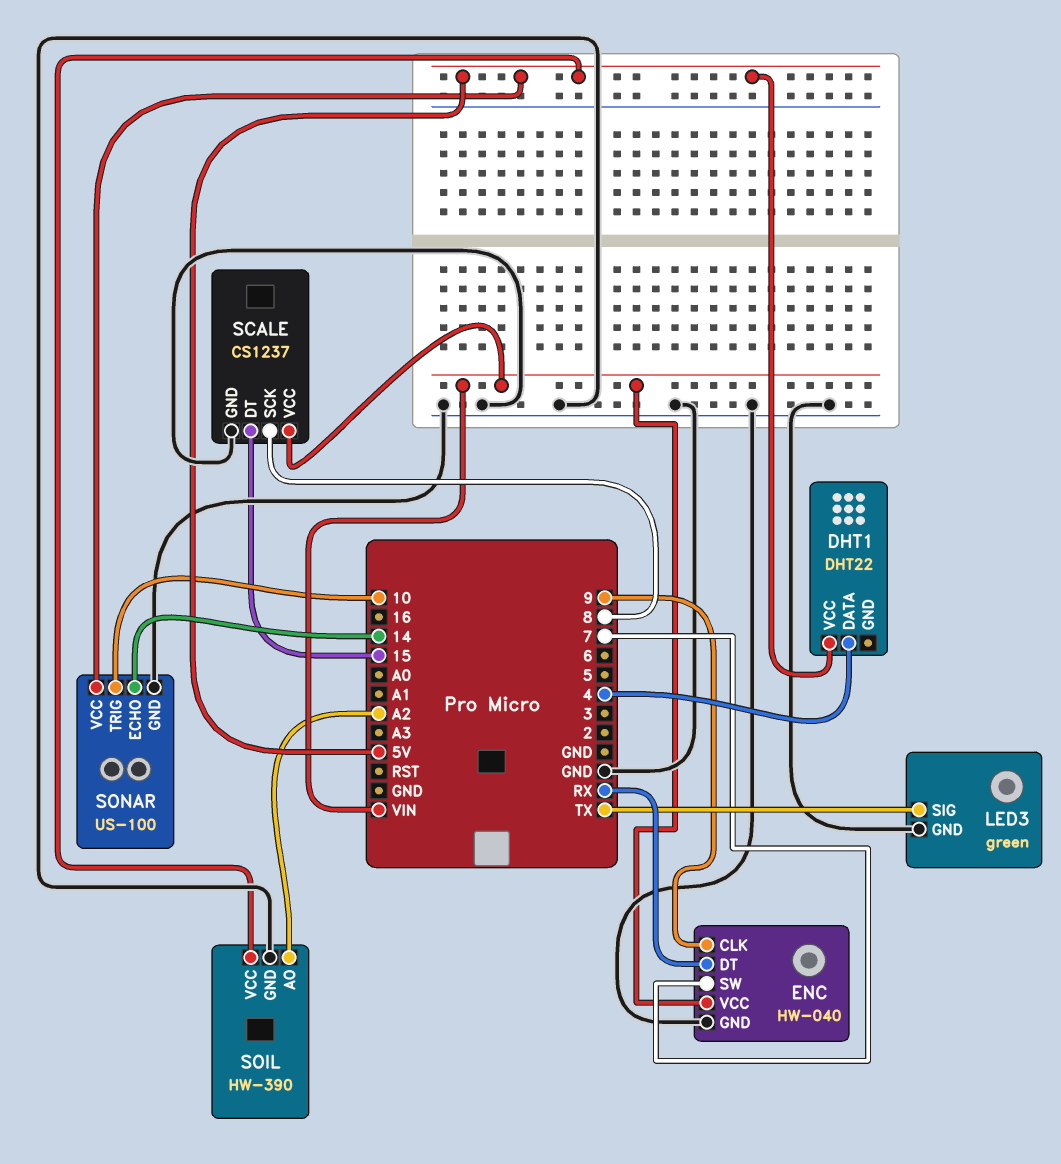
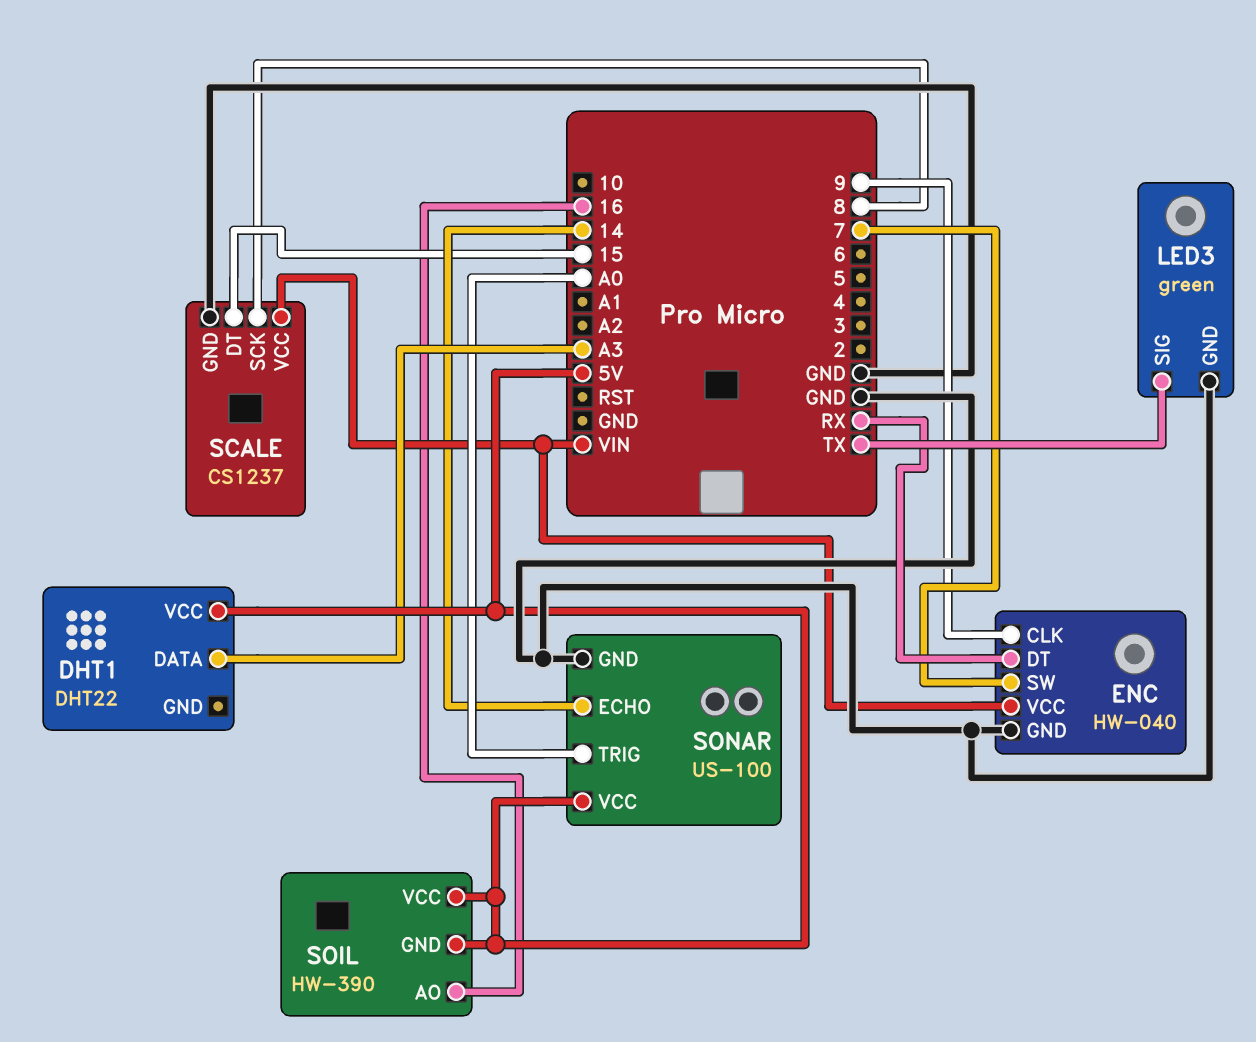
DHT1 pin DATA: 4 -> A3
SOIL pin AO: A2 -> 16
SOIL pin GND: GND -> 5V
SONAR pin TRIG: 10 -> A0

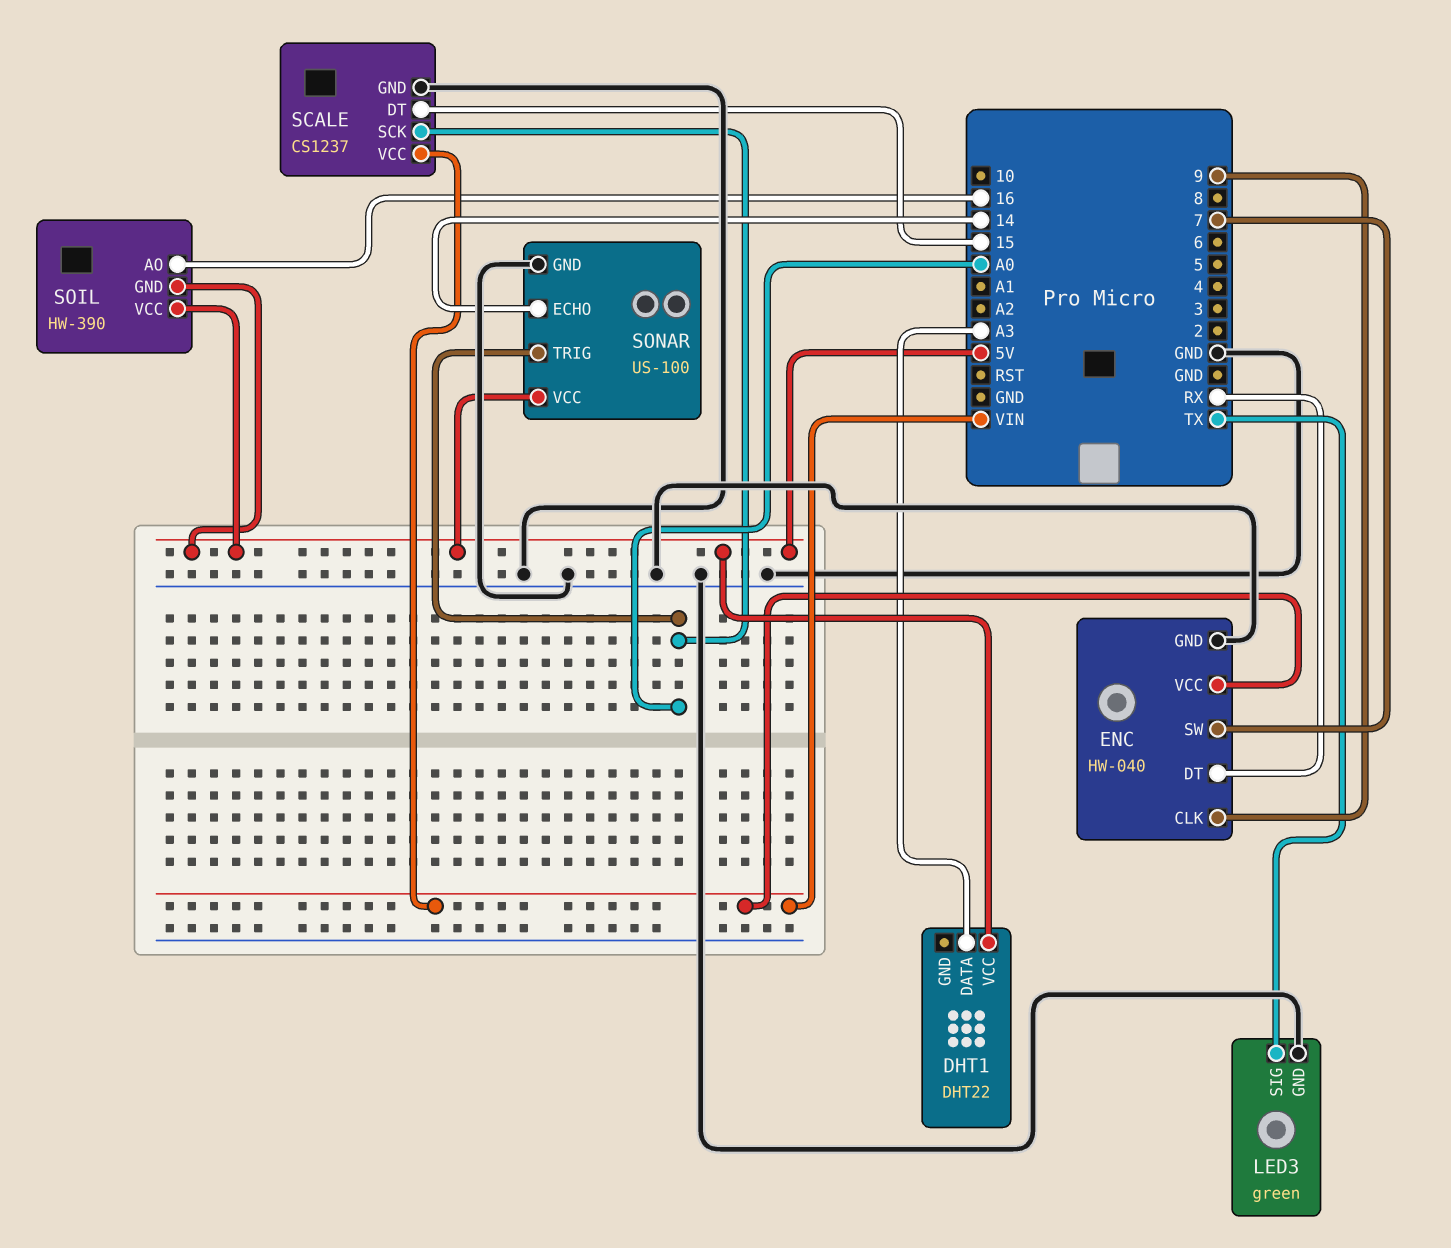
SCALE pin SCK: 8 -> A0

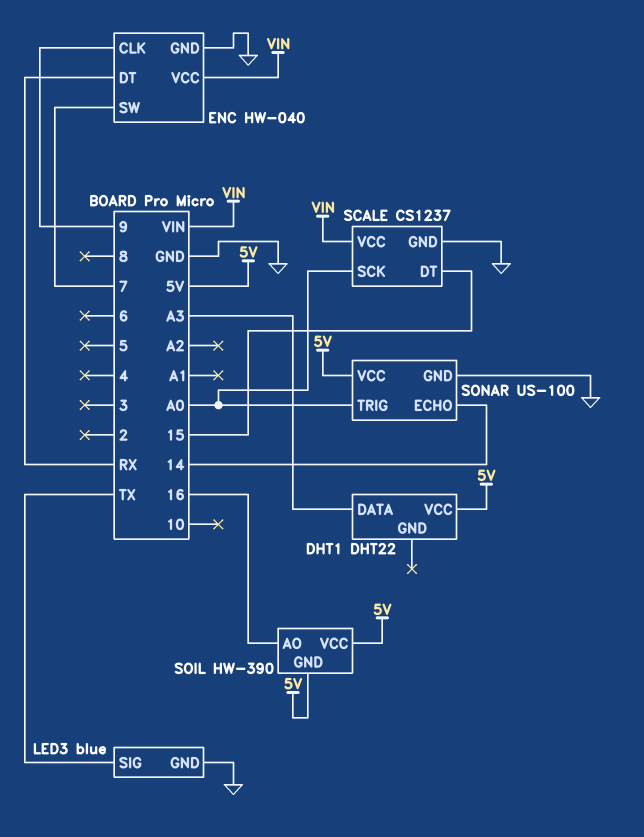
LED3: green -> blue

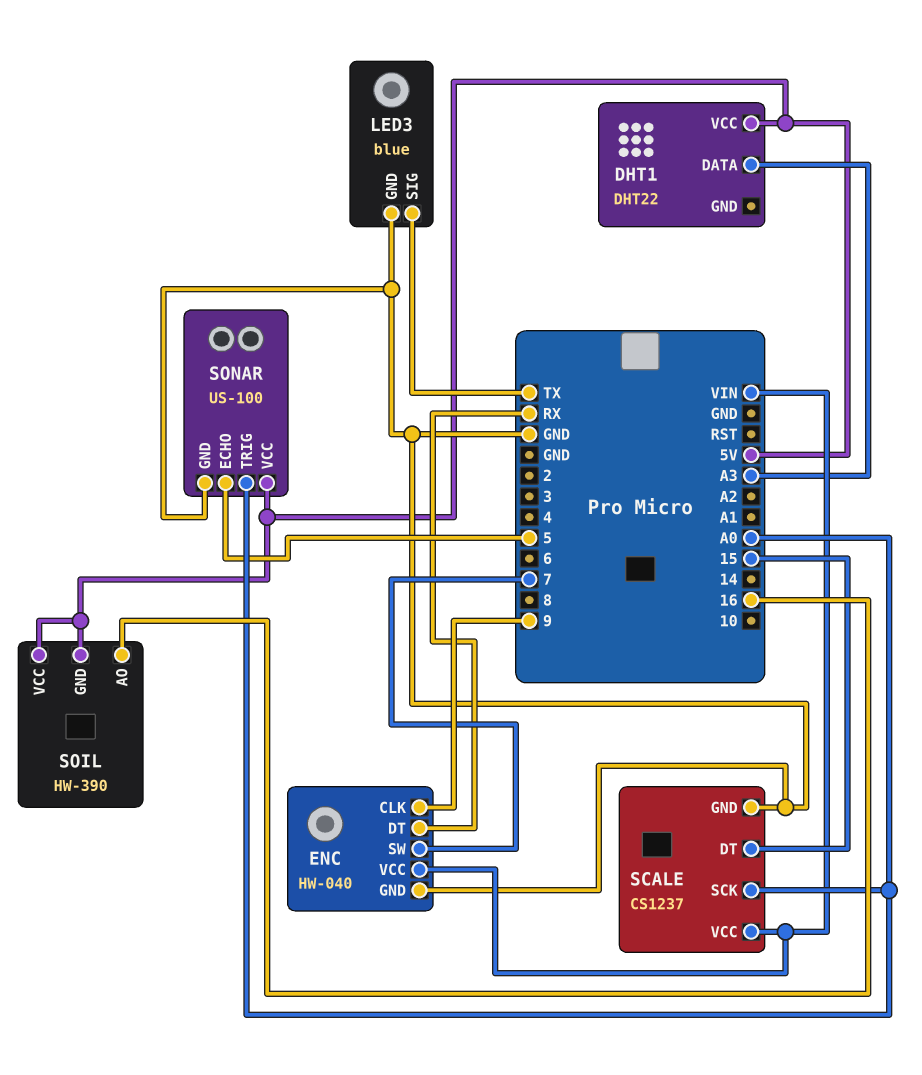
SONAR pin ECHO: 14 -> 5

